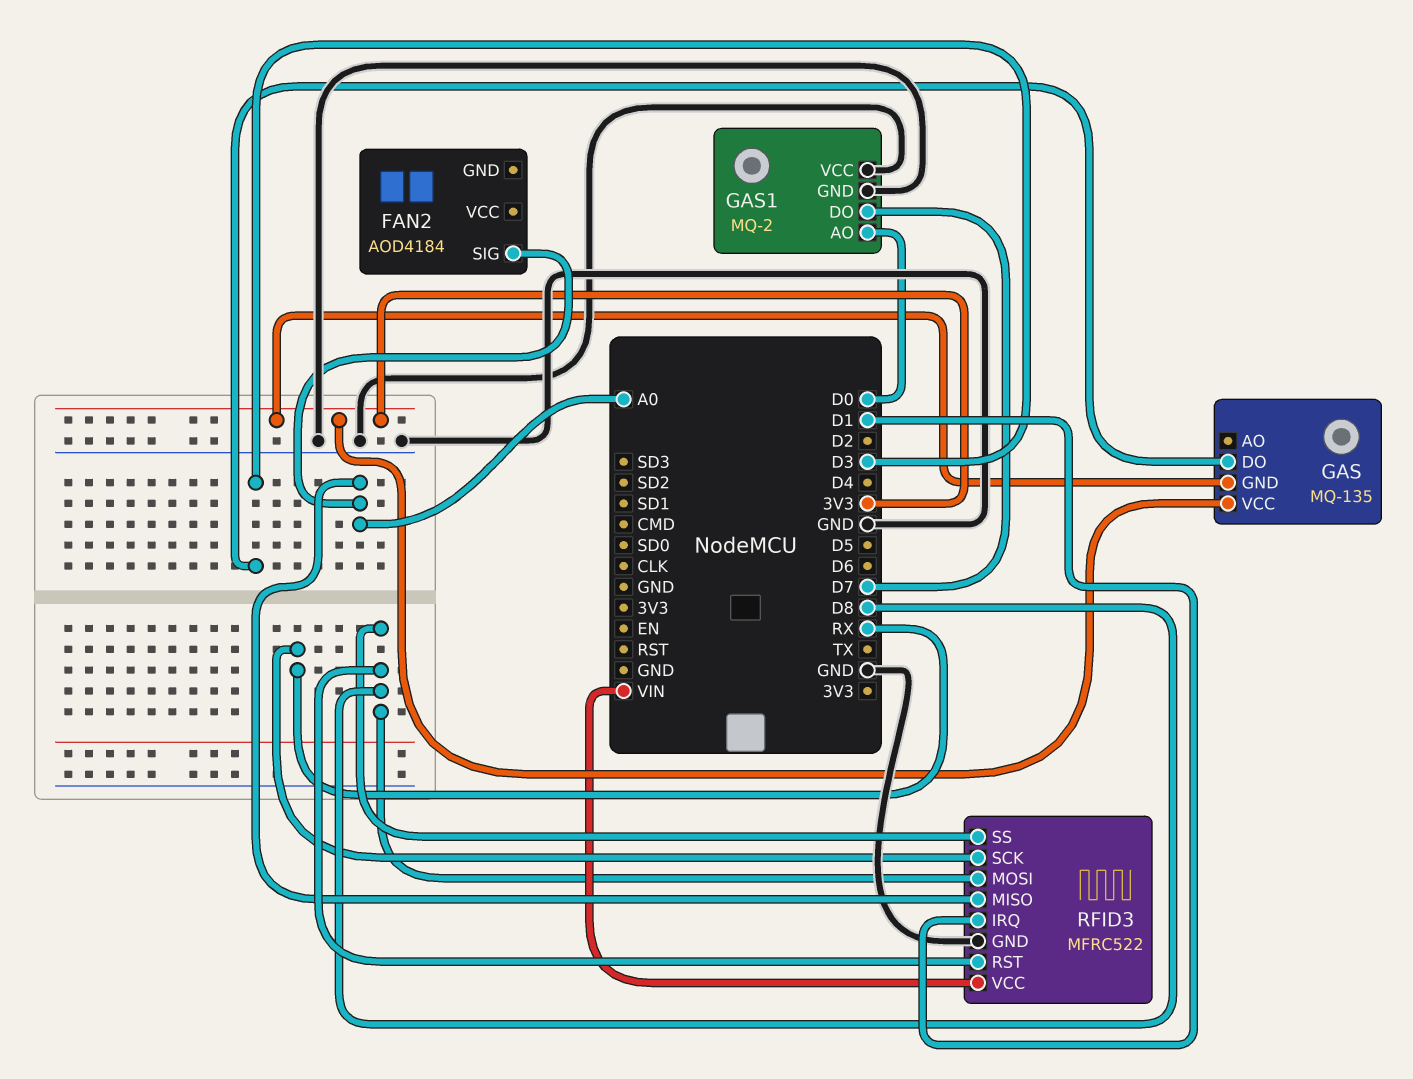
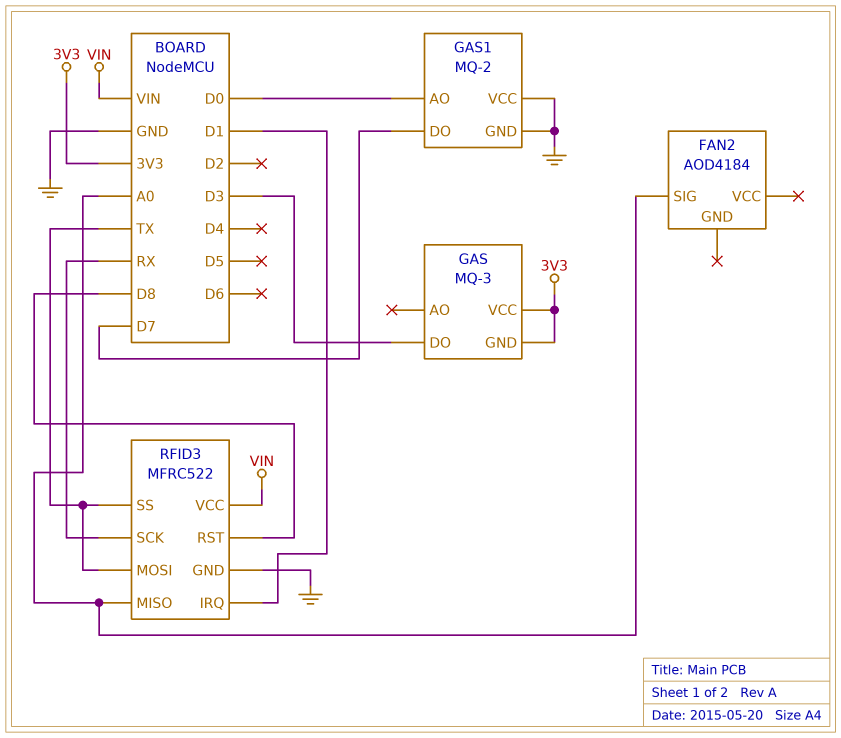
GAS: MQ-135 -> MQ-3
RFID3 pin MOSI: D8 -> TX
RFID3 pin SS: D8 -> TX

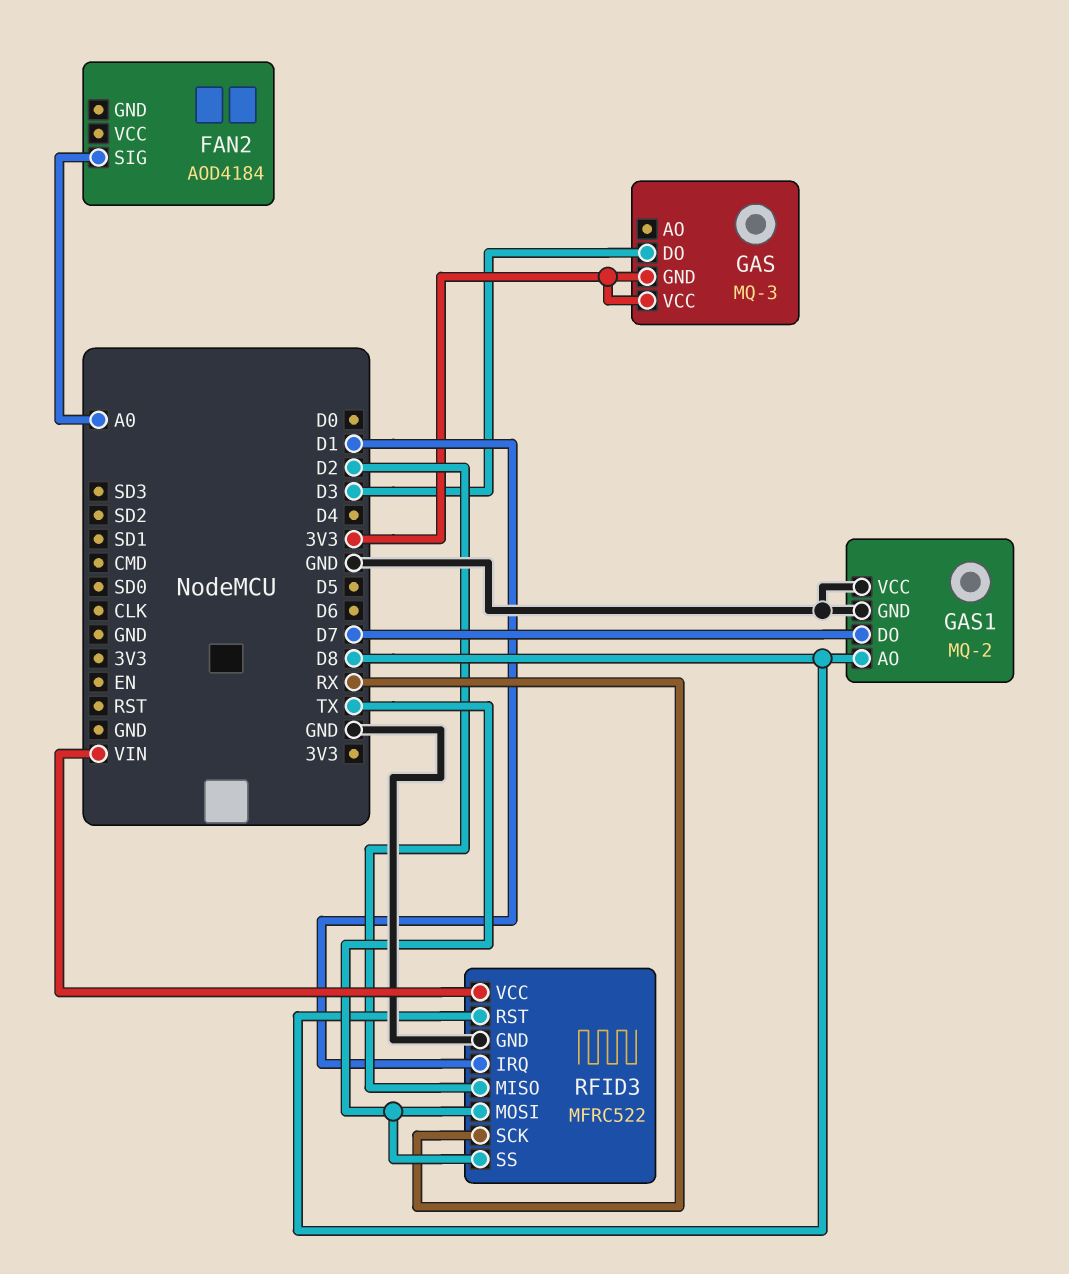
GAS1 pin AO: D0 -> D8
RFID3 pin MISO: A0 -> D2

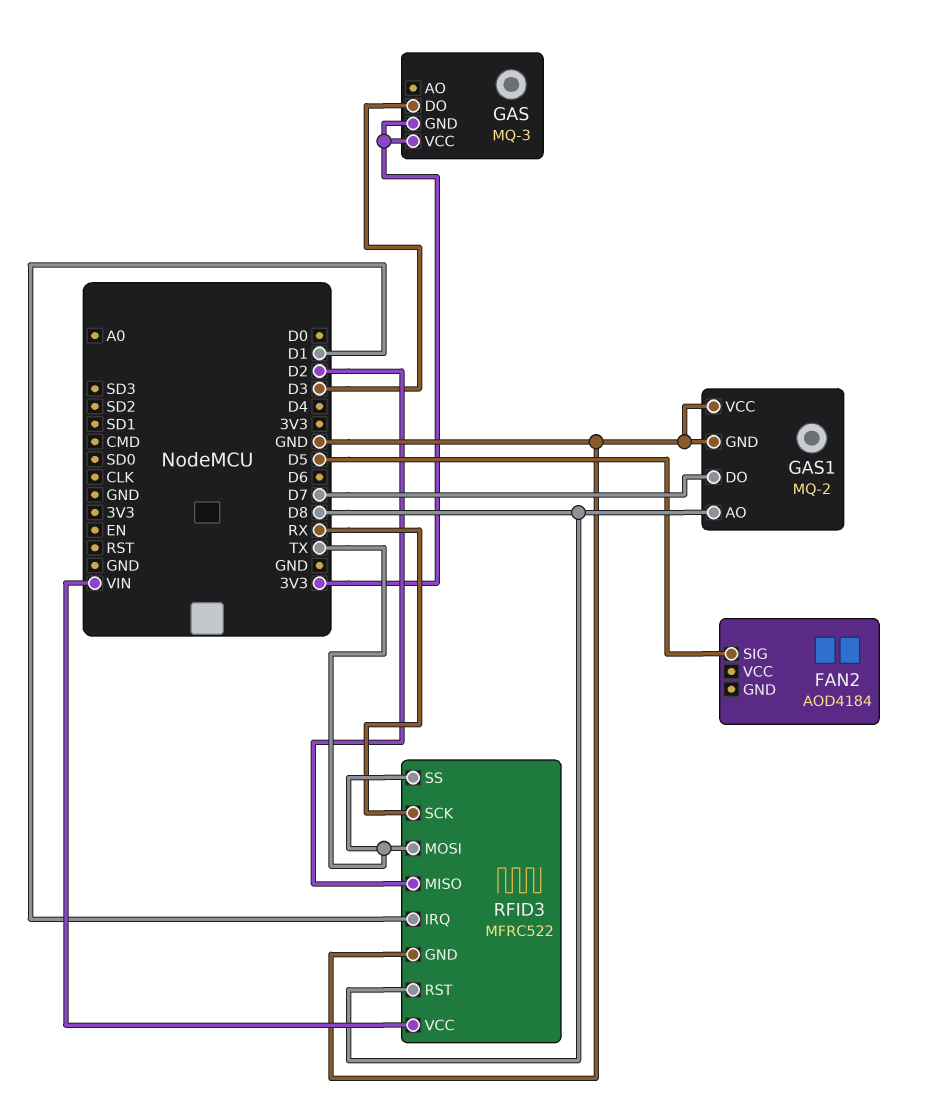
FAN2 pin SIG: A0 -> D5

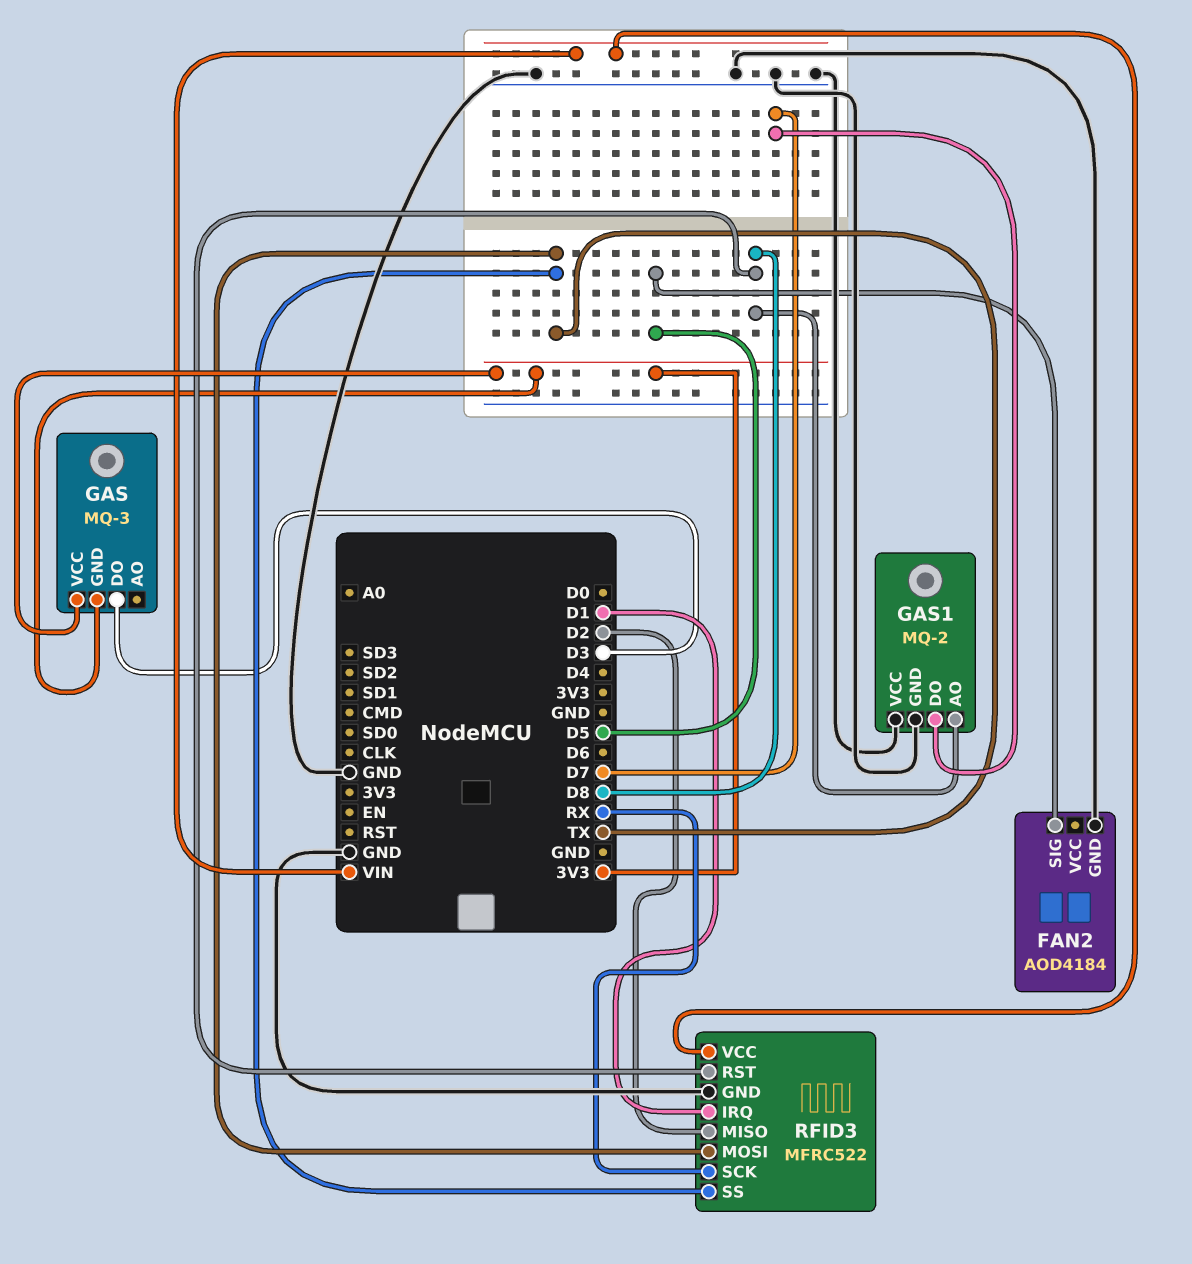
FAN2 pin GND: none -> GND

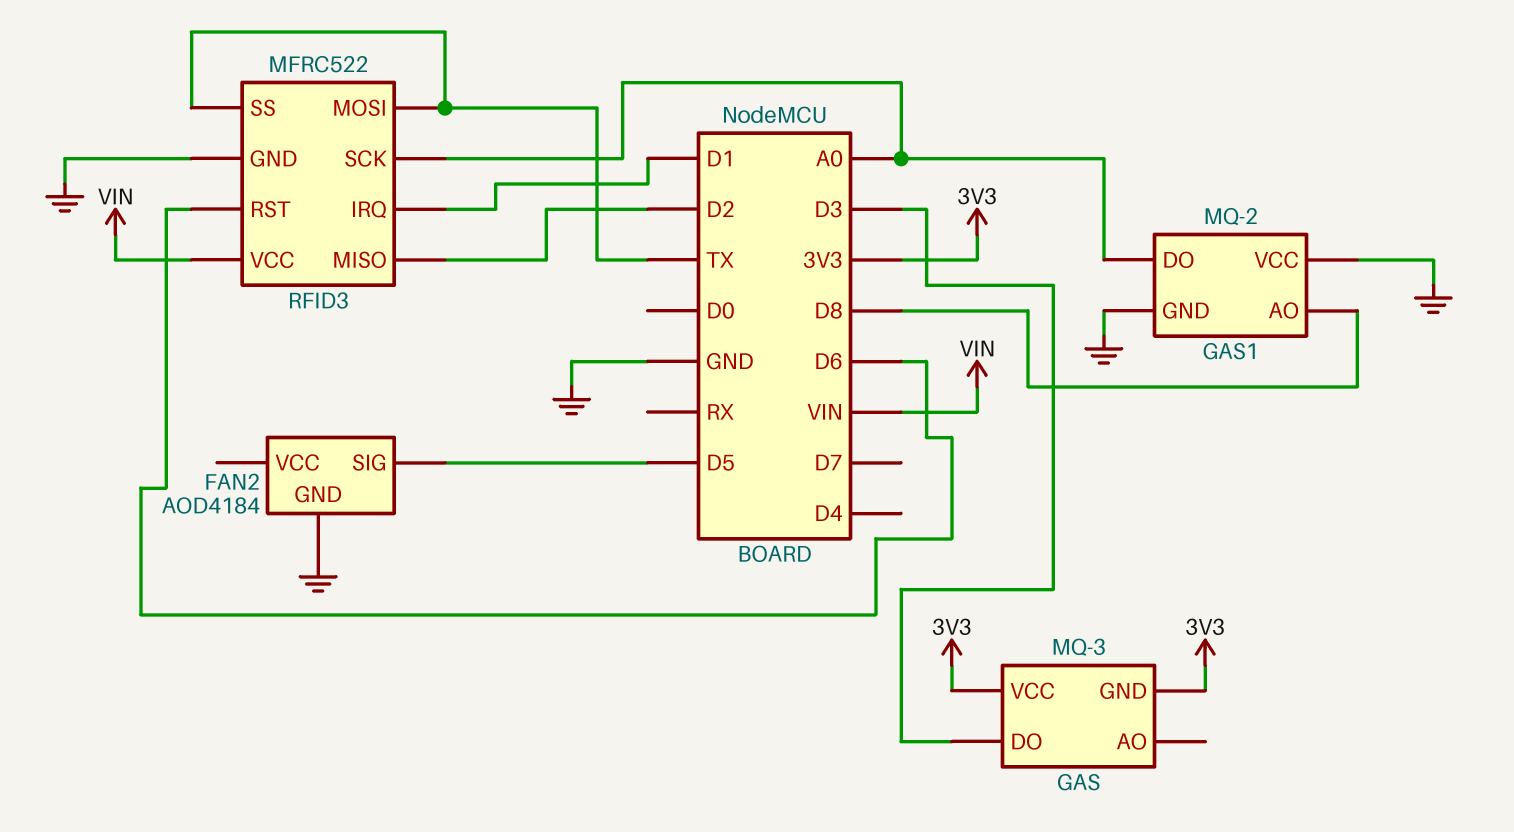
GAS1 pin DO: D7 -> A0
RFID3 pin RST: D8 -> D6
RFID3 pin SCK: RX -> A0

